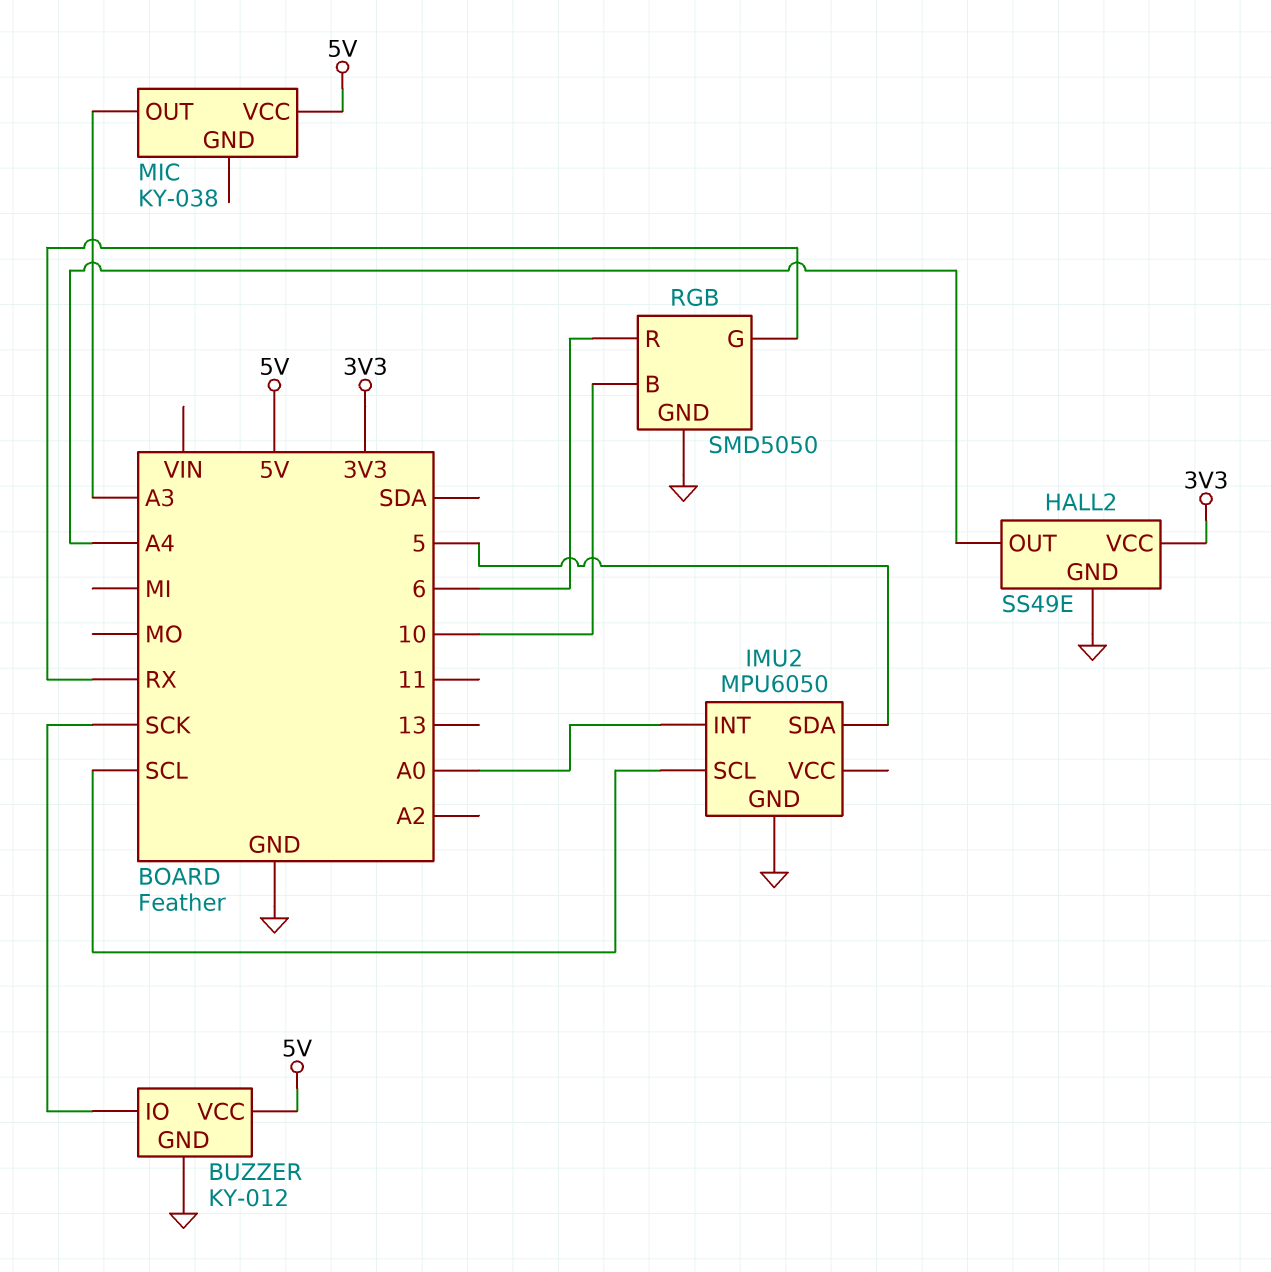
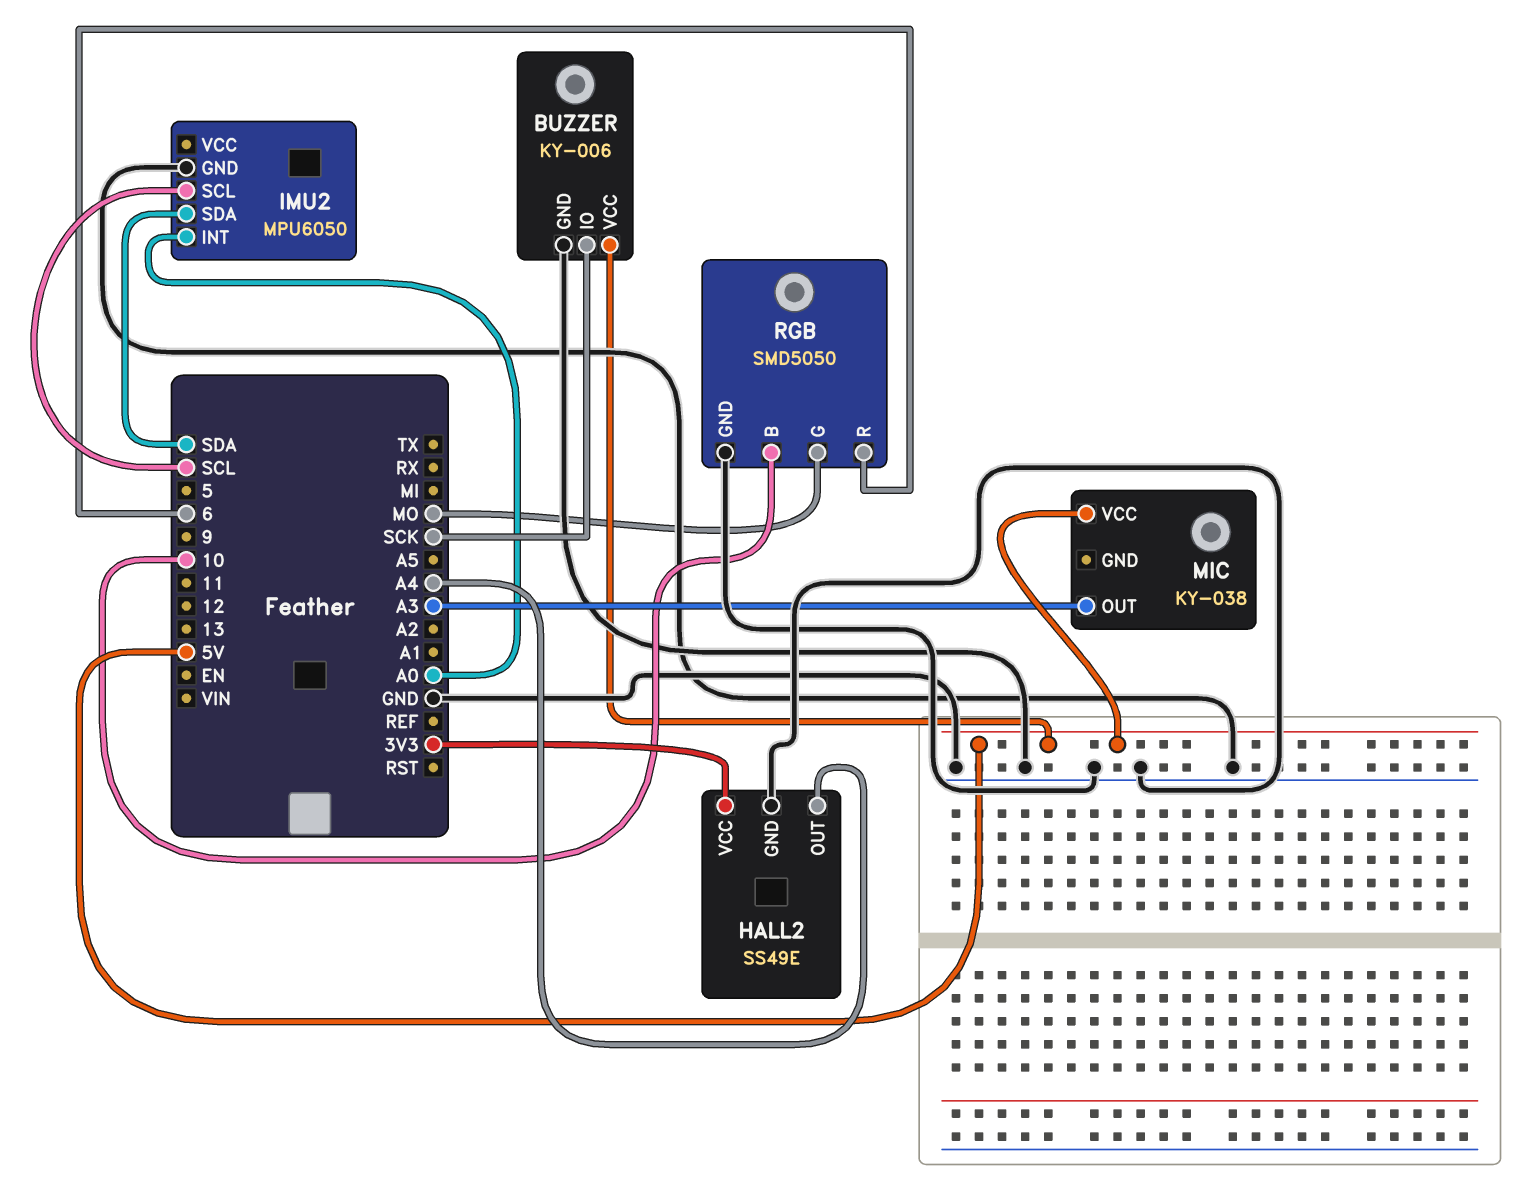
BUZZER: KY-012 -> KY-006
IMU2 pin SDA: 5 -> SDA
RGB pin G: RX -> MO

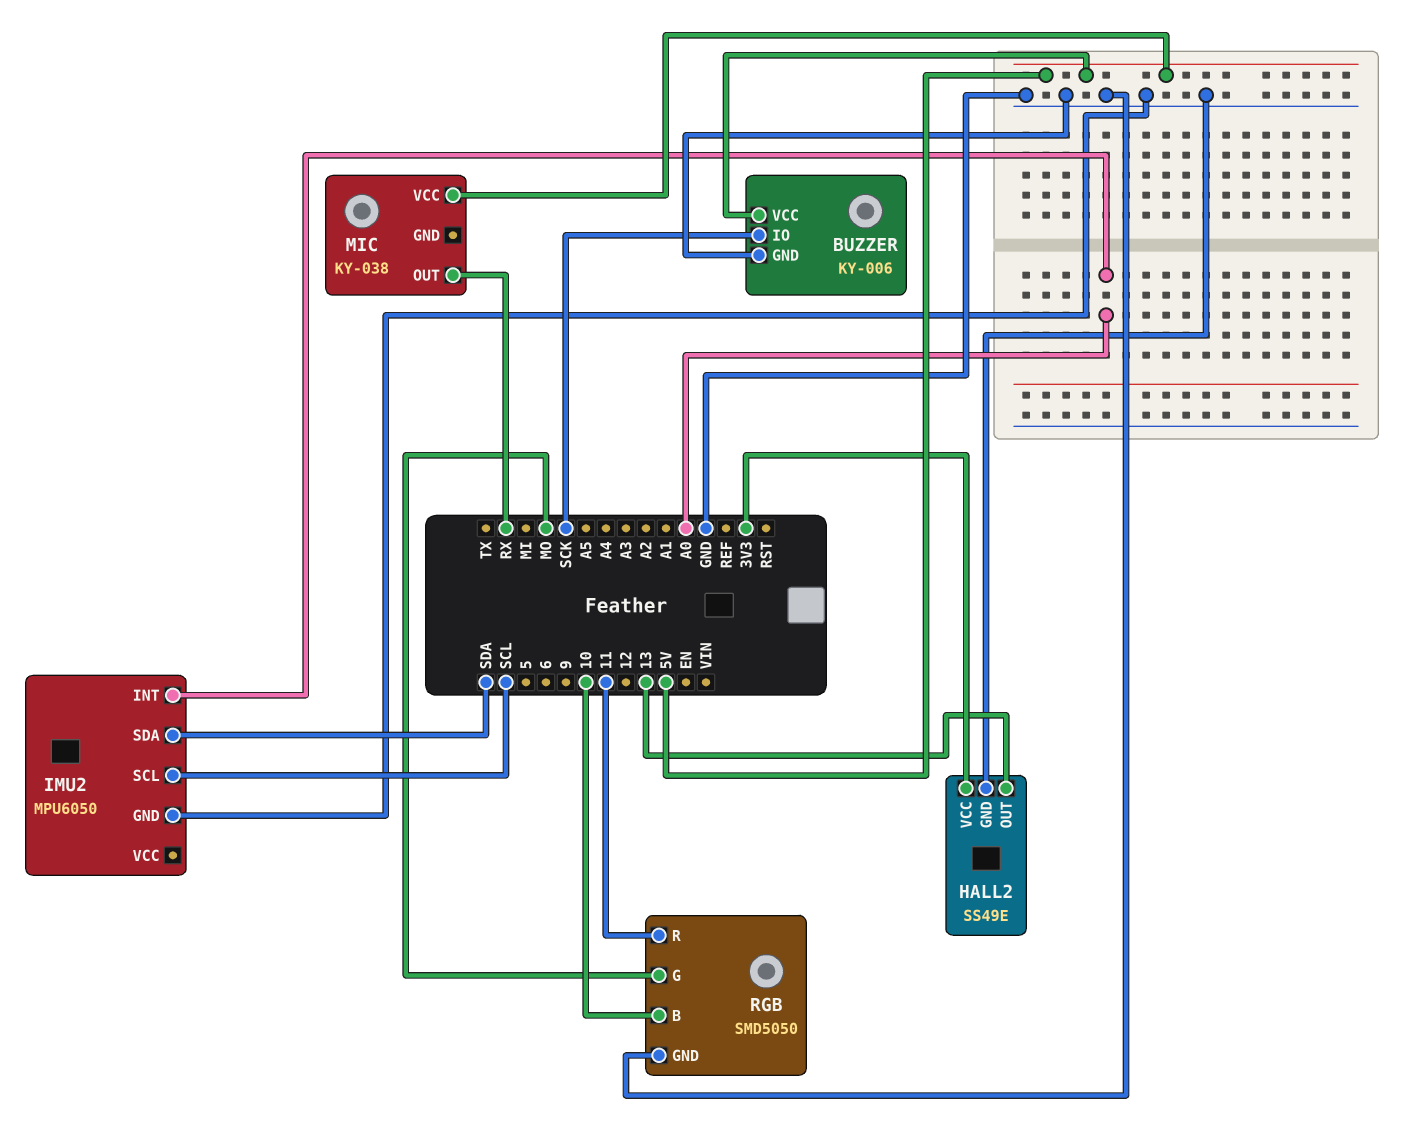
HALL2 pin OUT: A4 -> 13
MIC pin OUT: A3 -> RX
RGB pin R: 6 -> 11

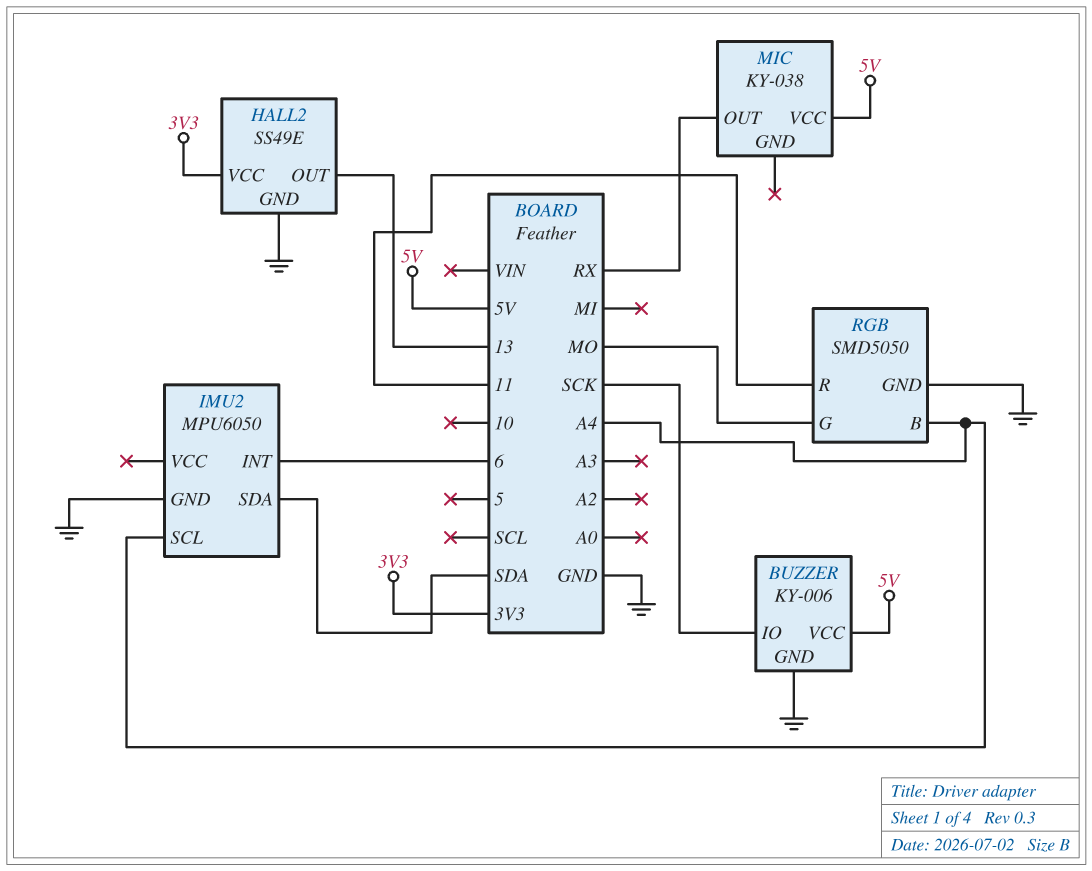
IMU2 pin INT: A0 -> 6
IMU2 pin SCL: SCL -> A4
RGB pin B: 10 -> A4

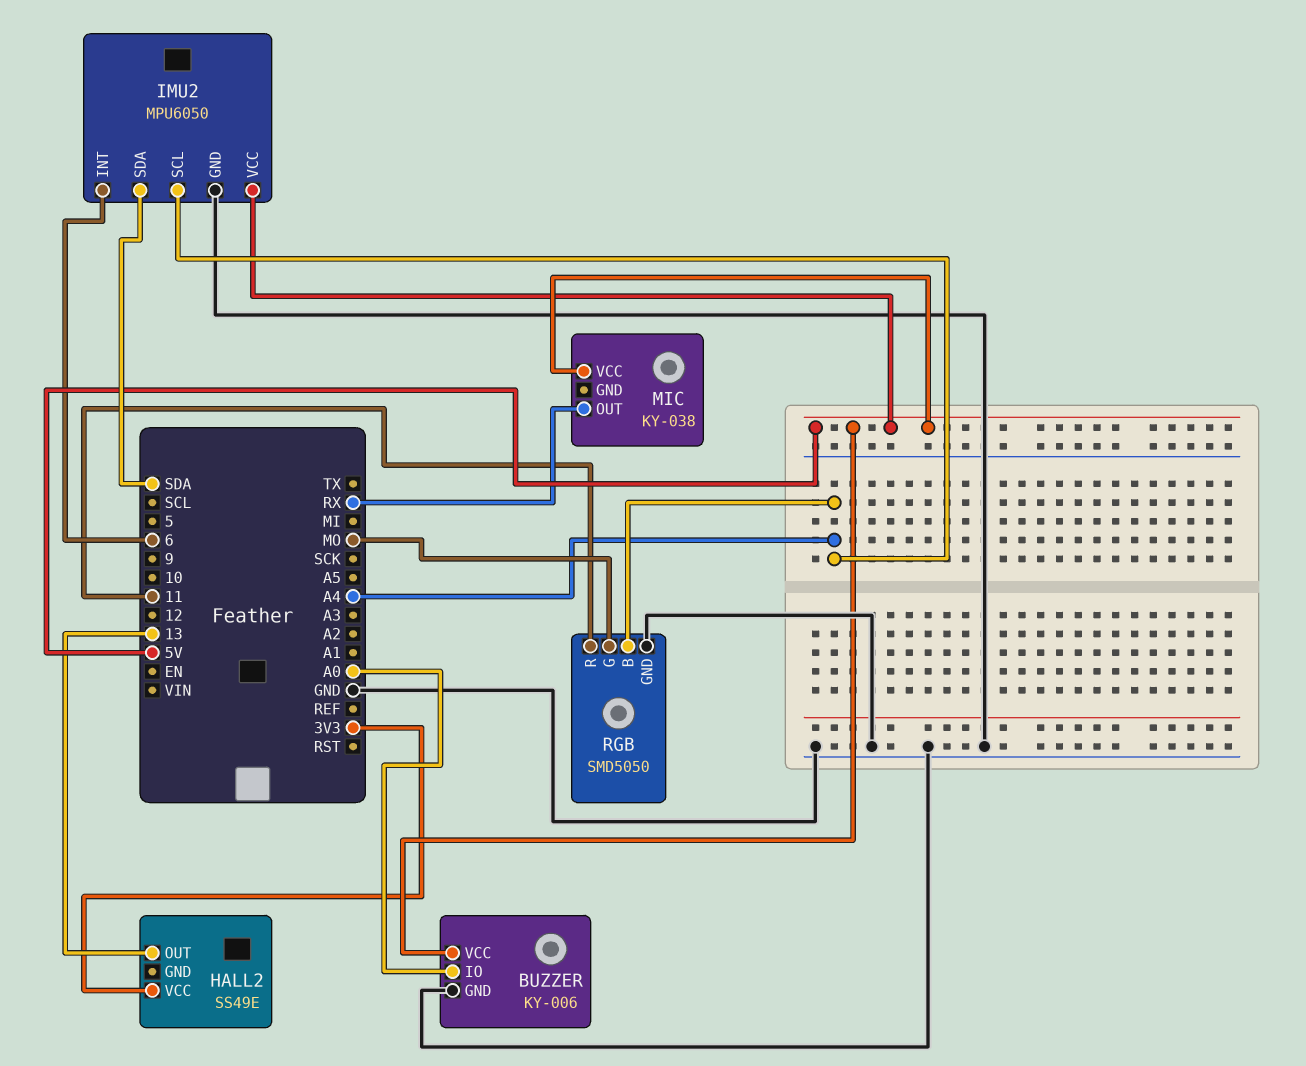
BUZZER pin IO: SCK -> A0
HALL2 pin GND: GND -> none
IMU2 pin VCC: none -> 5V

